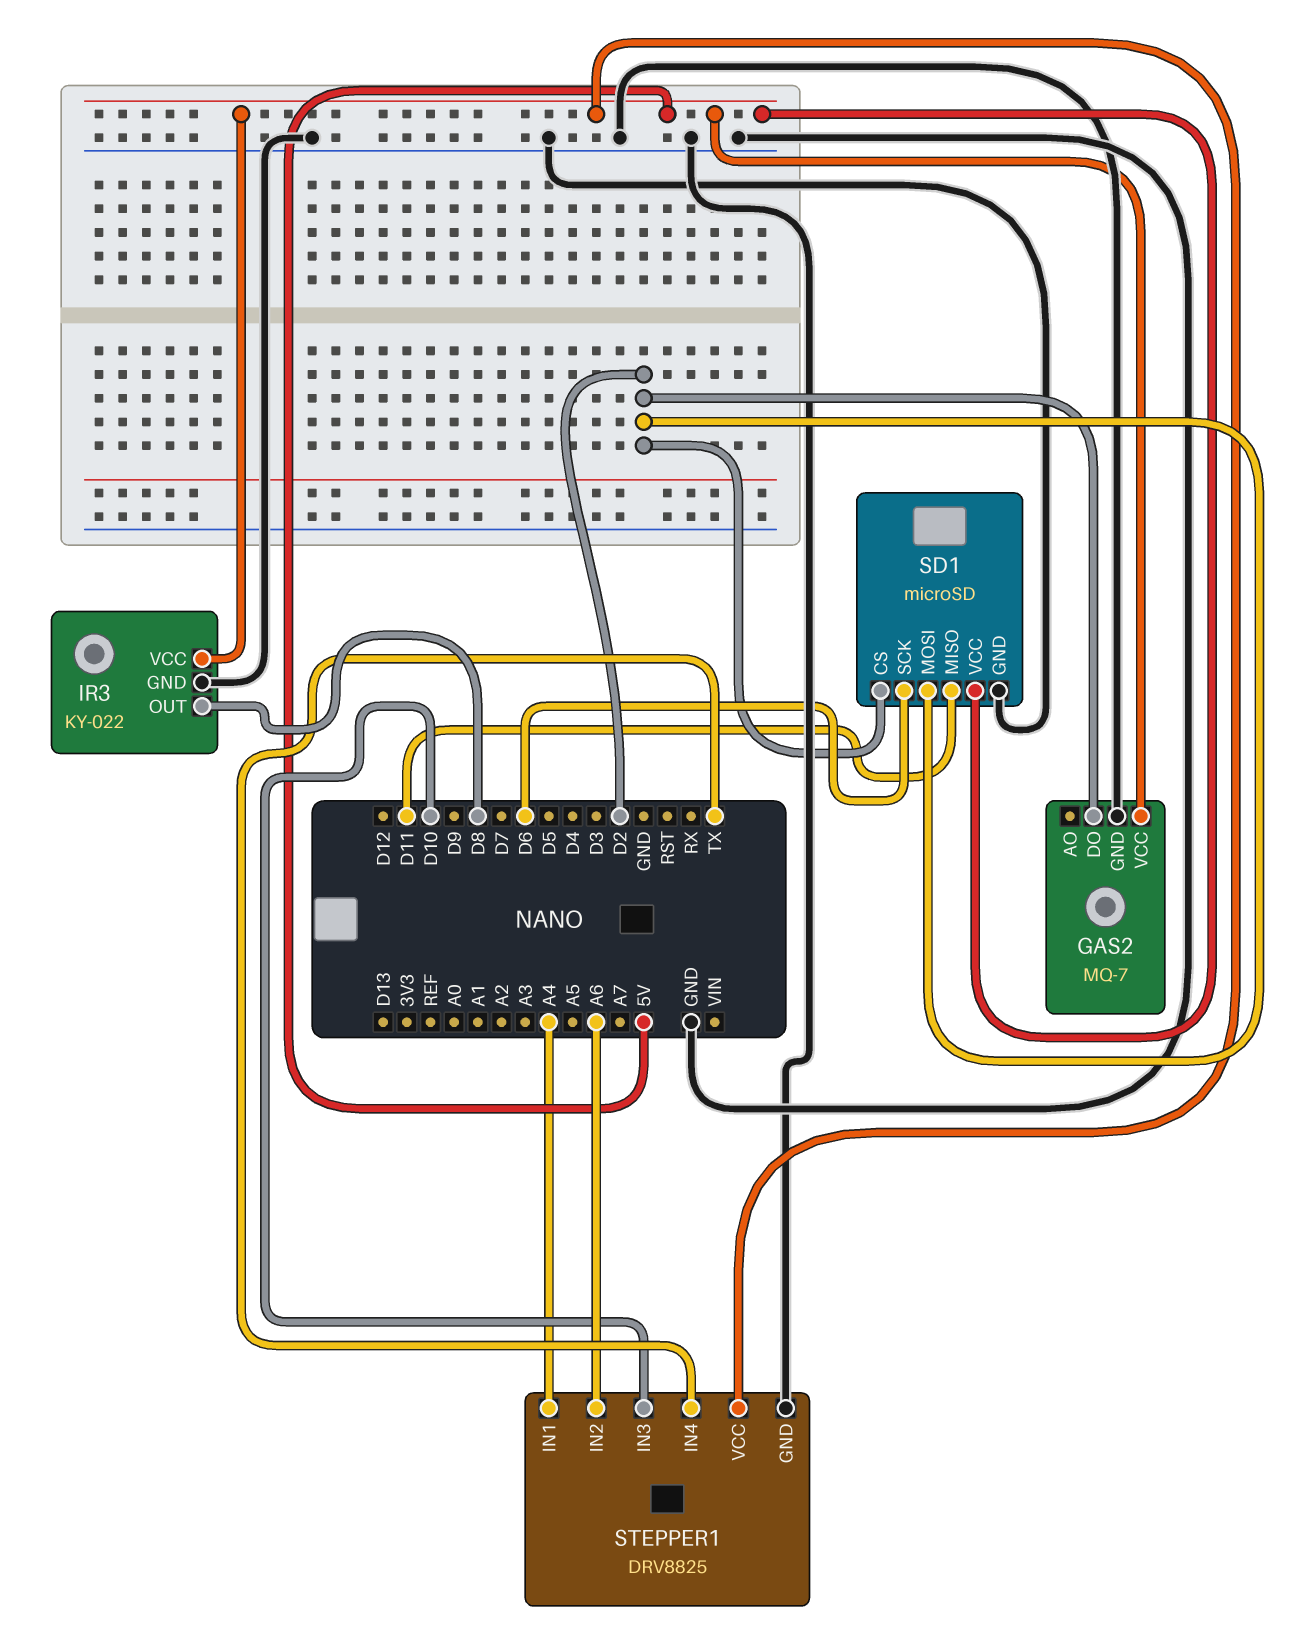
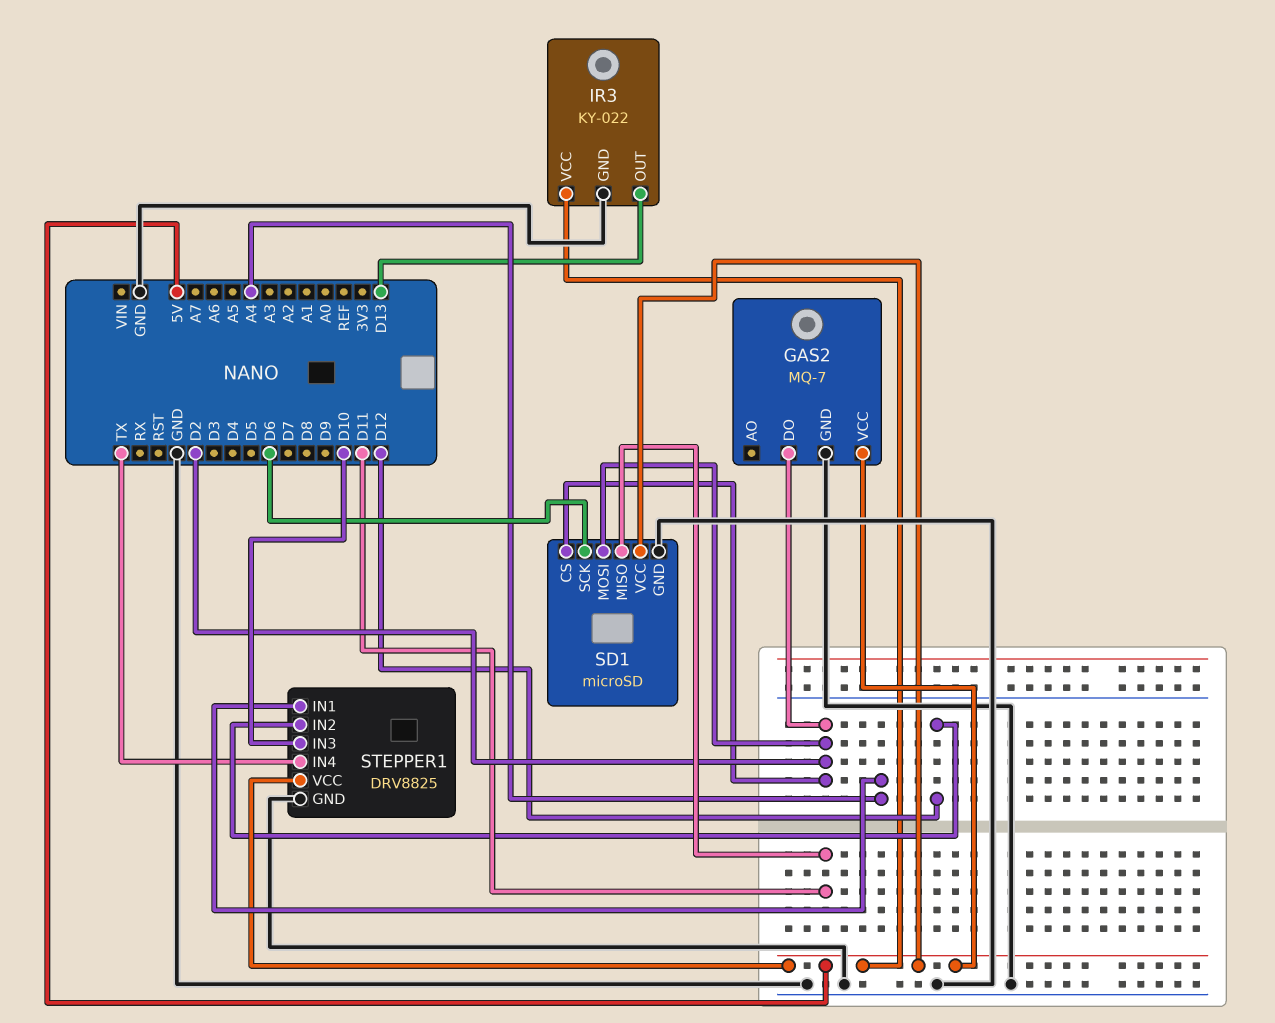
IR3 pin OUT: D8 -> D13
STEPPER1 pin IN2: A6 -> D12

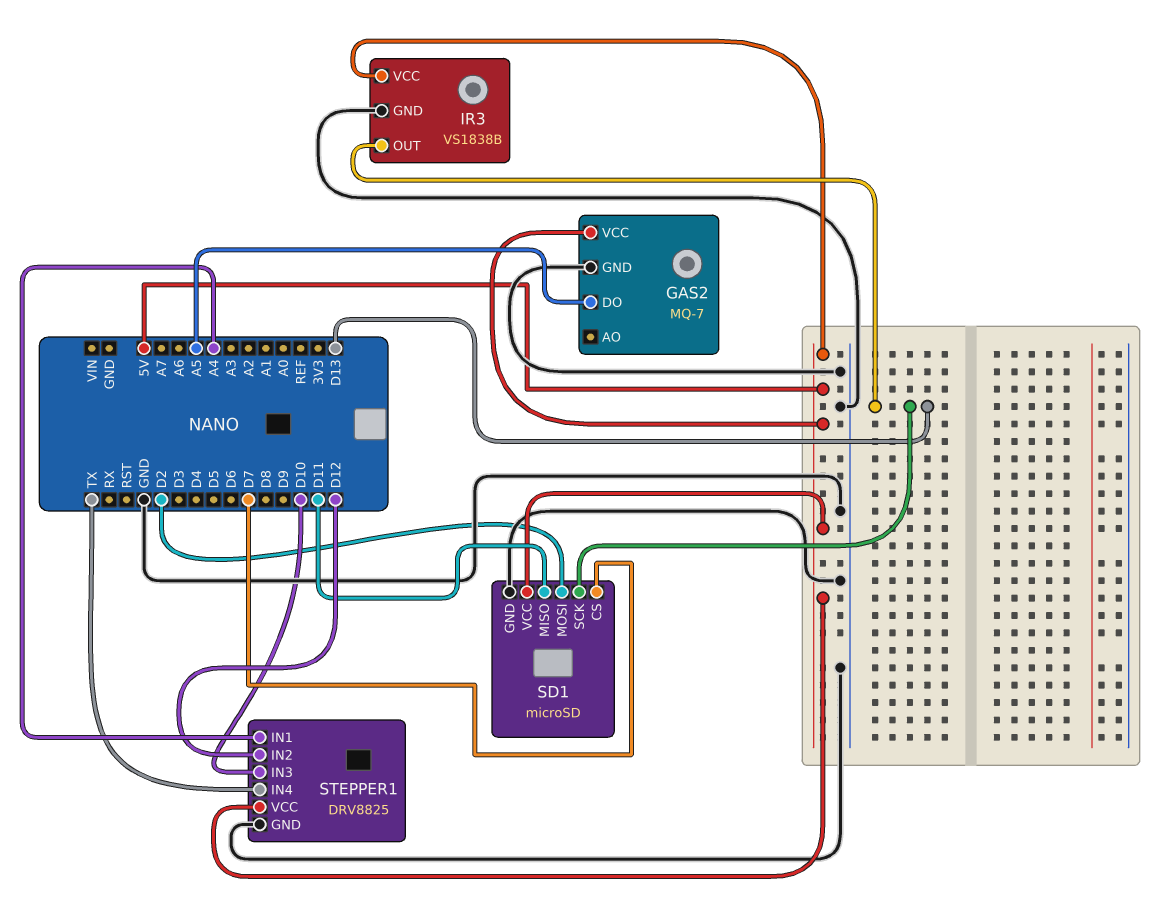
GAS2 pin DO: D2 -> A5
IR3: KY-022 -> VS1838B
SD1 pin CS: D2 -> D7
SD1 pin SCK: D6 -> D13

